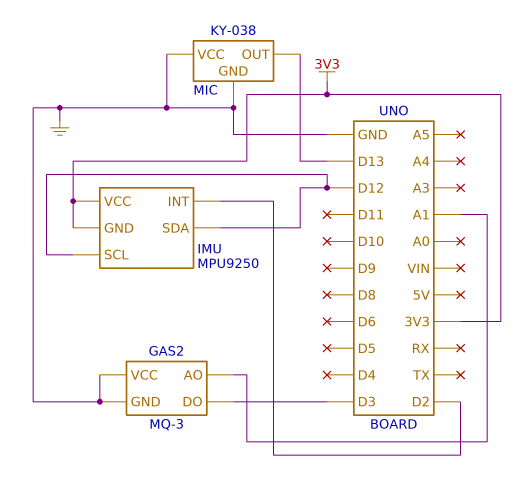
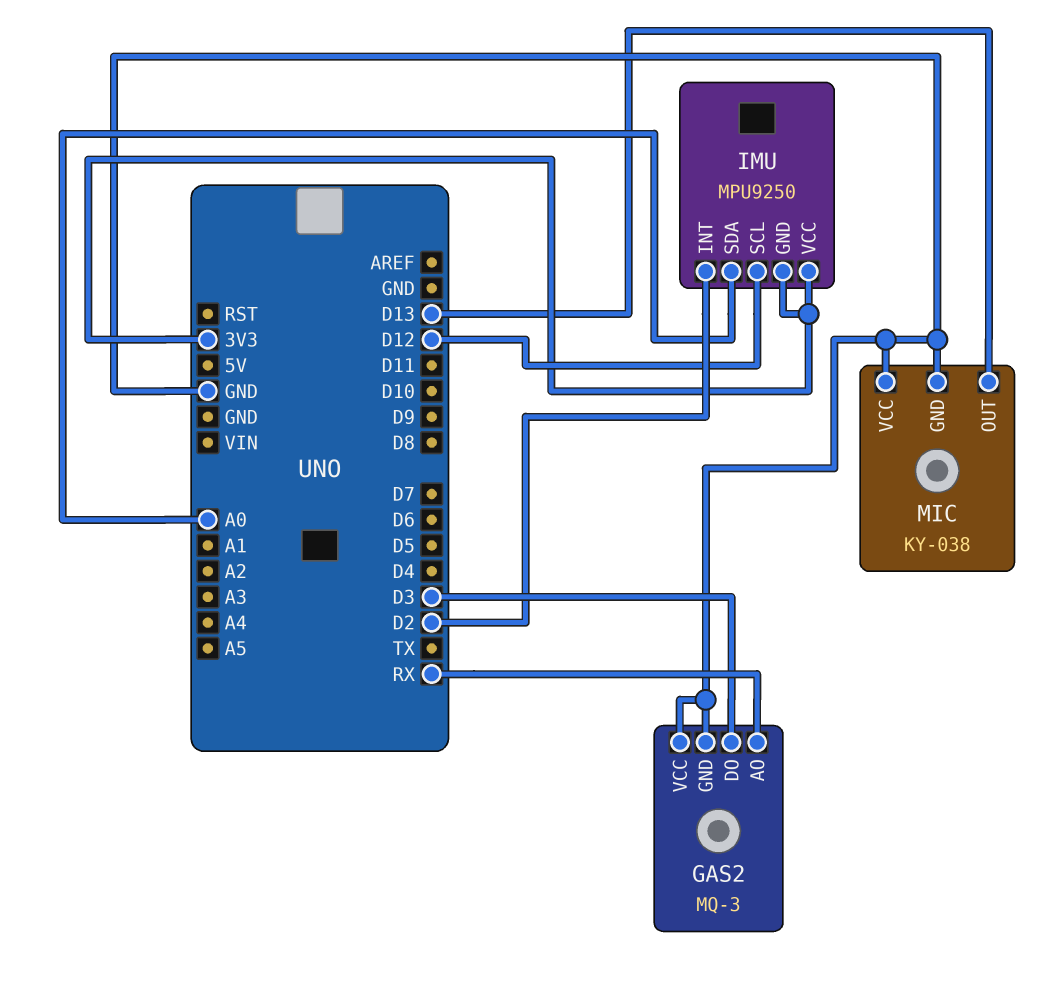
GAS2 pin AO: A1 -> RX
IMU pin SDA: D12 -> A0

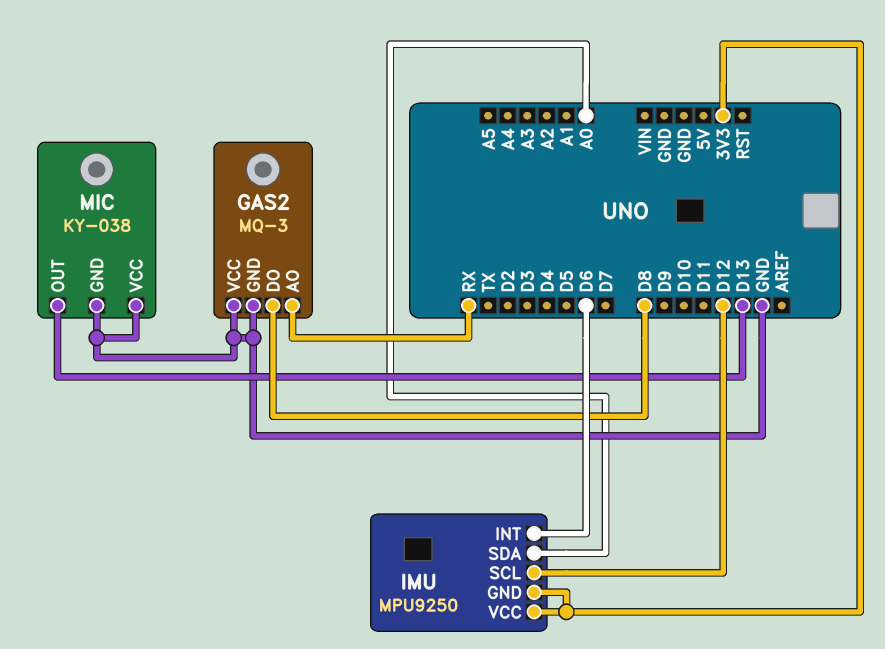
GAS2 pin DO: D3 -> D8
IMU pin INT: D2 -> D6

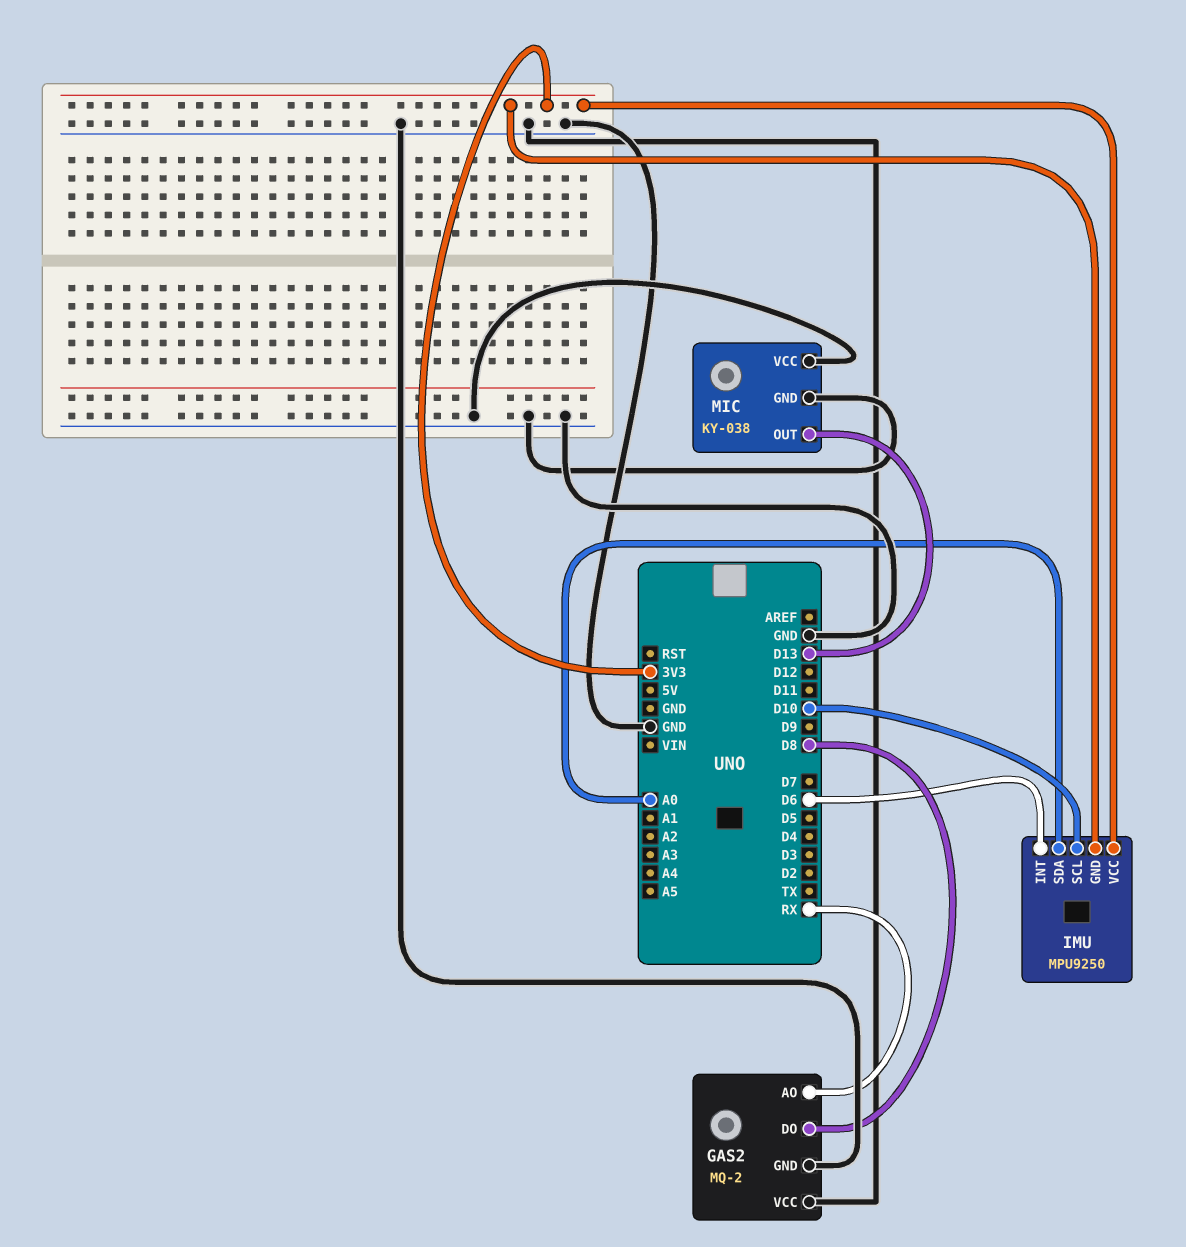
GAS2: MQ-3 -> MQ-2
IMU pin SCL: D12 -> D10

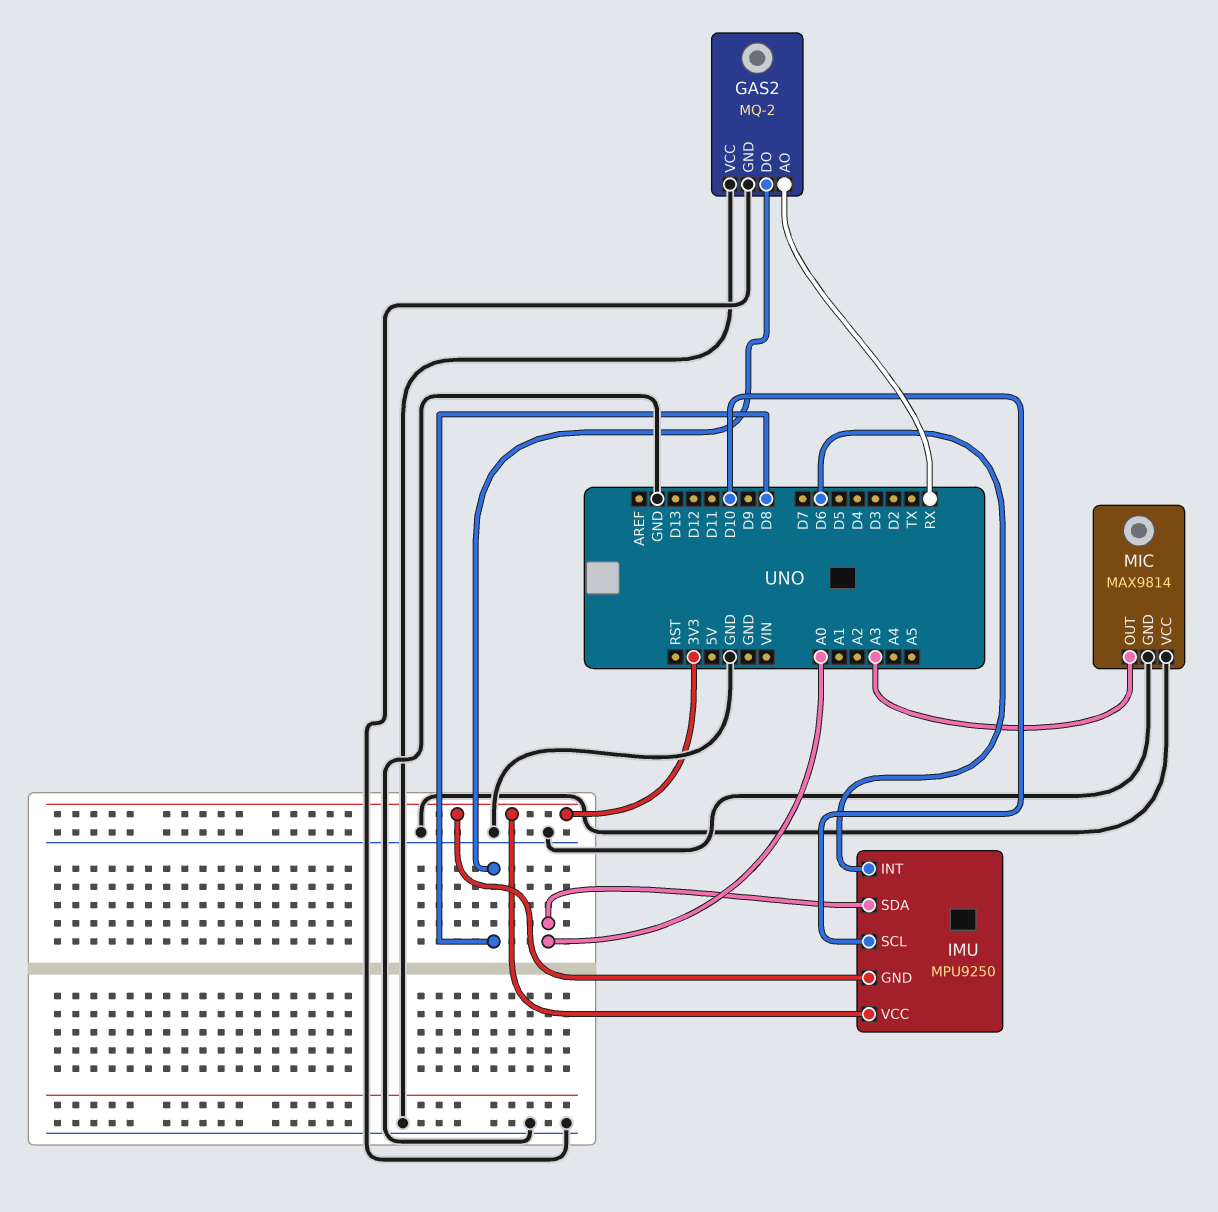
MIC: KY-038 -> MAX9814
MIC pin OUT: D13 -> A3

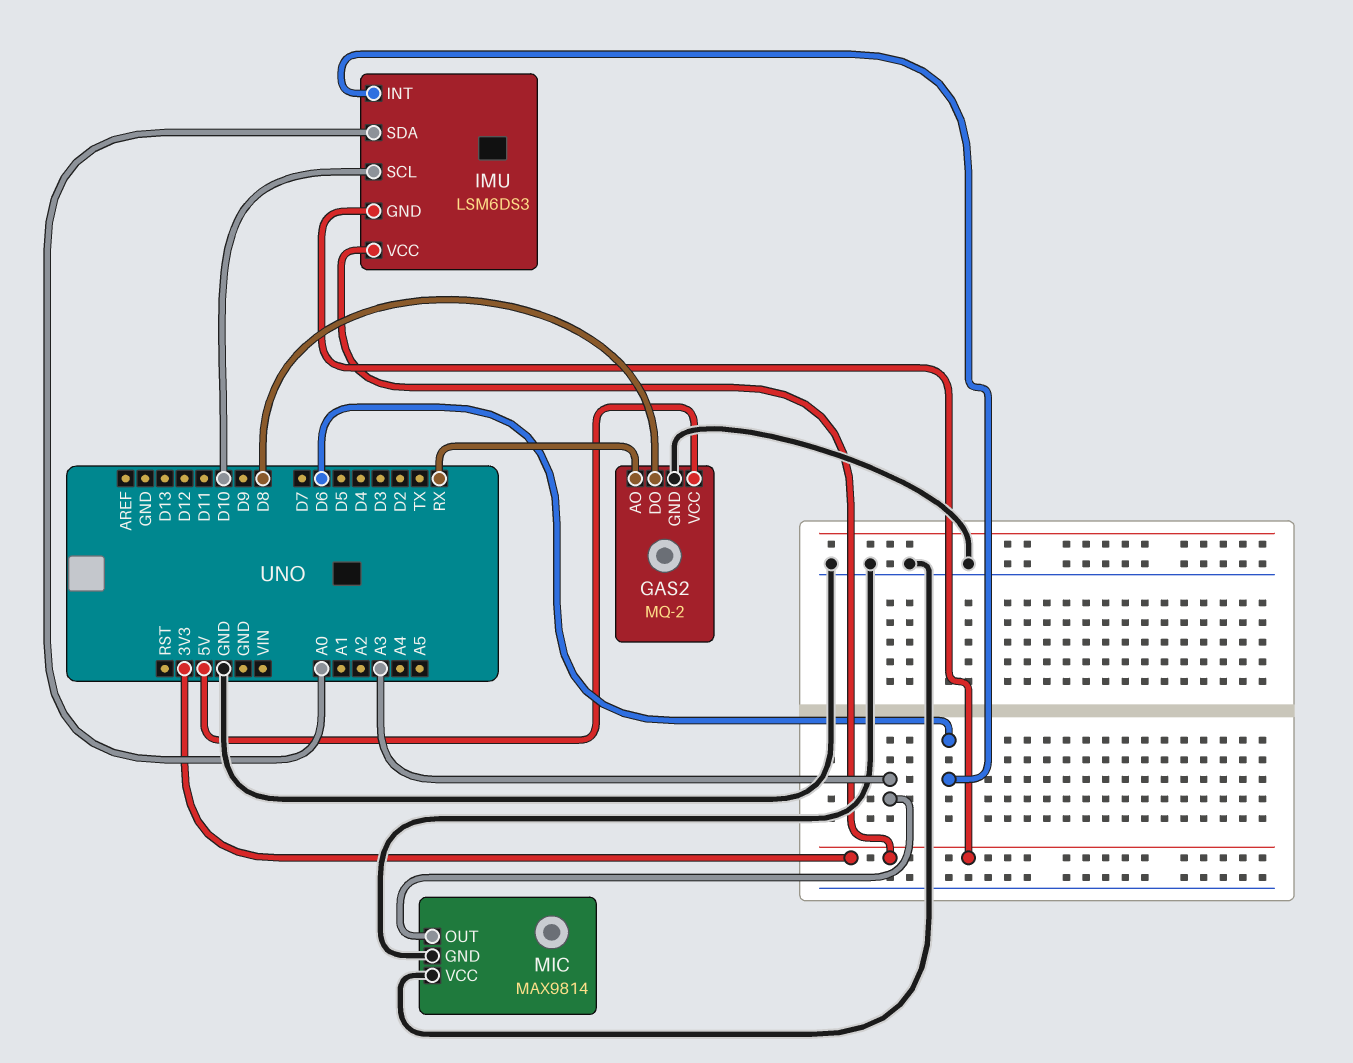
GAS2 pin VCC: GND -> 5V
IMU: MPU9250 -> LSM6DS3

